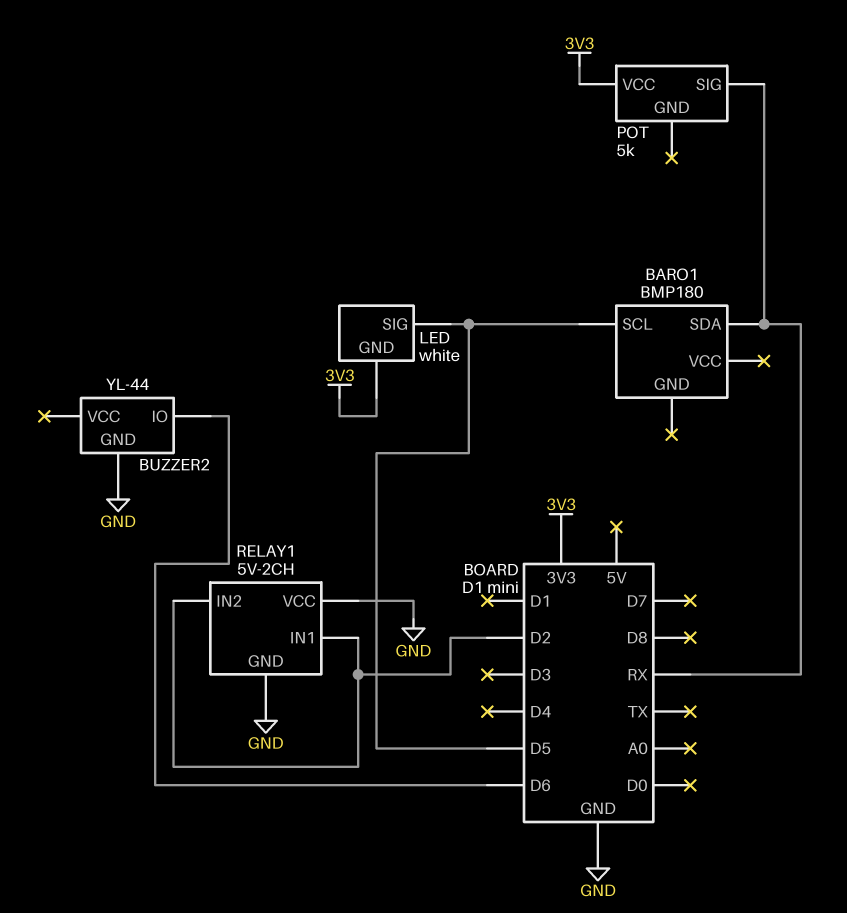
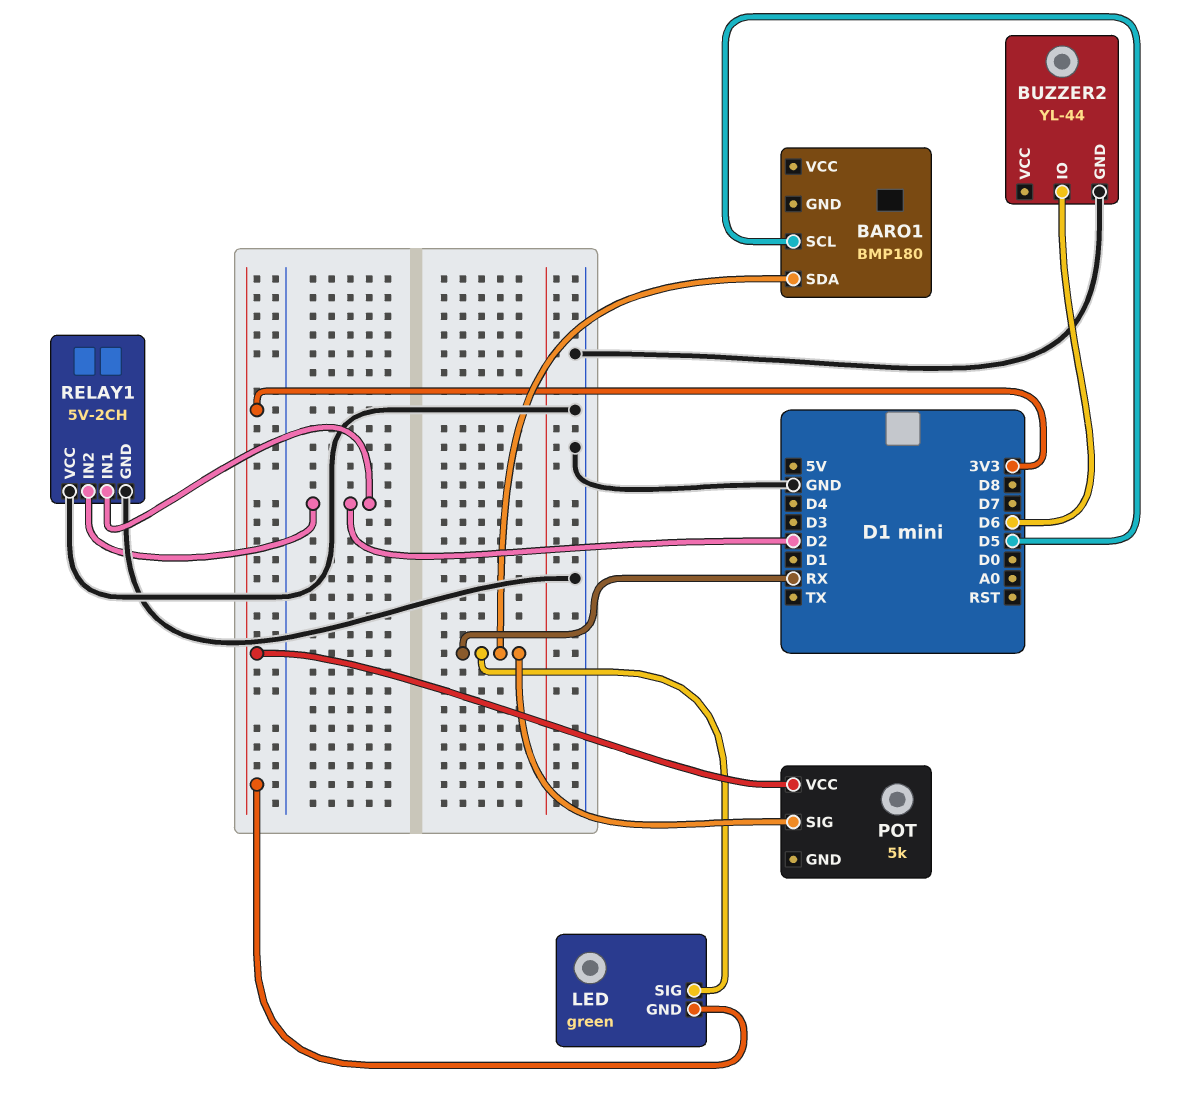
LED: white -> green
LED pin SIG: D5 -> RX

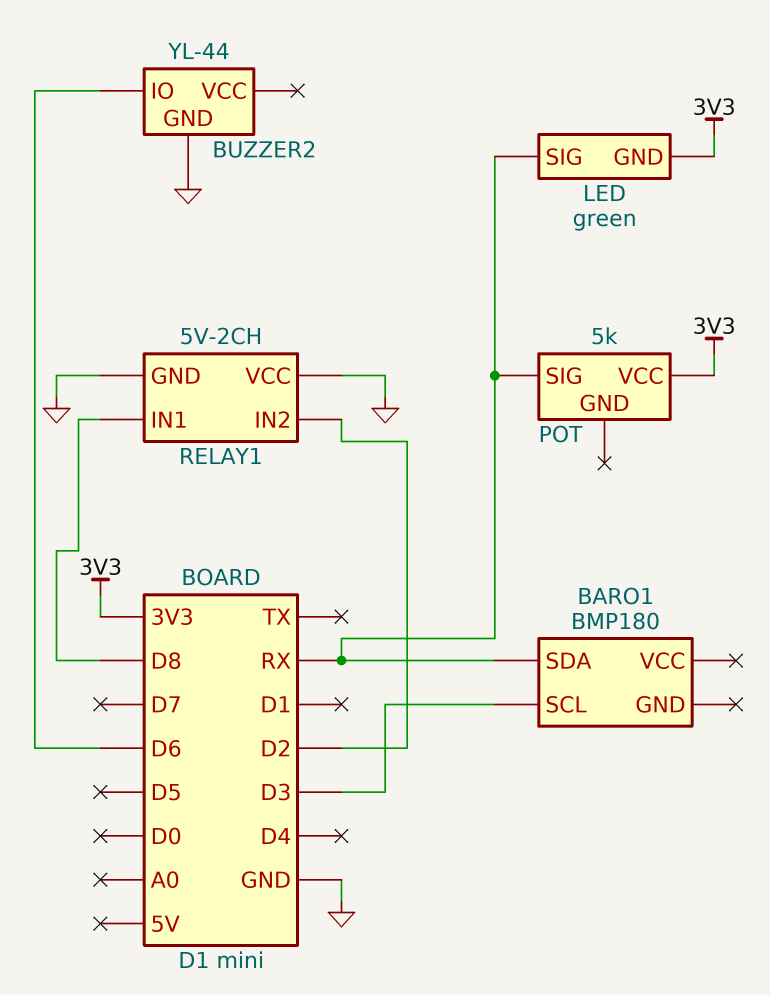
BARO1 pin SCL: D5 -> D3
RELAY1 pin IN1: D2 -> D8

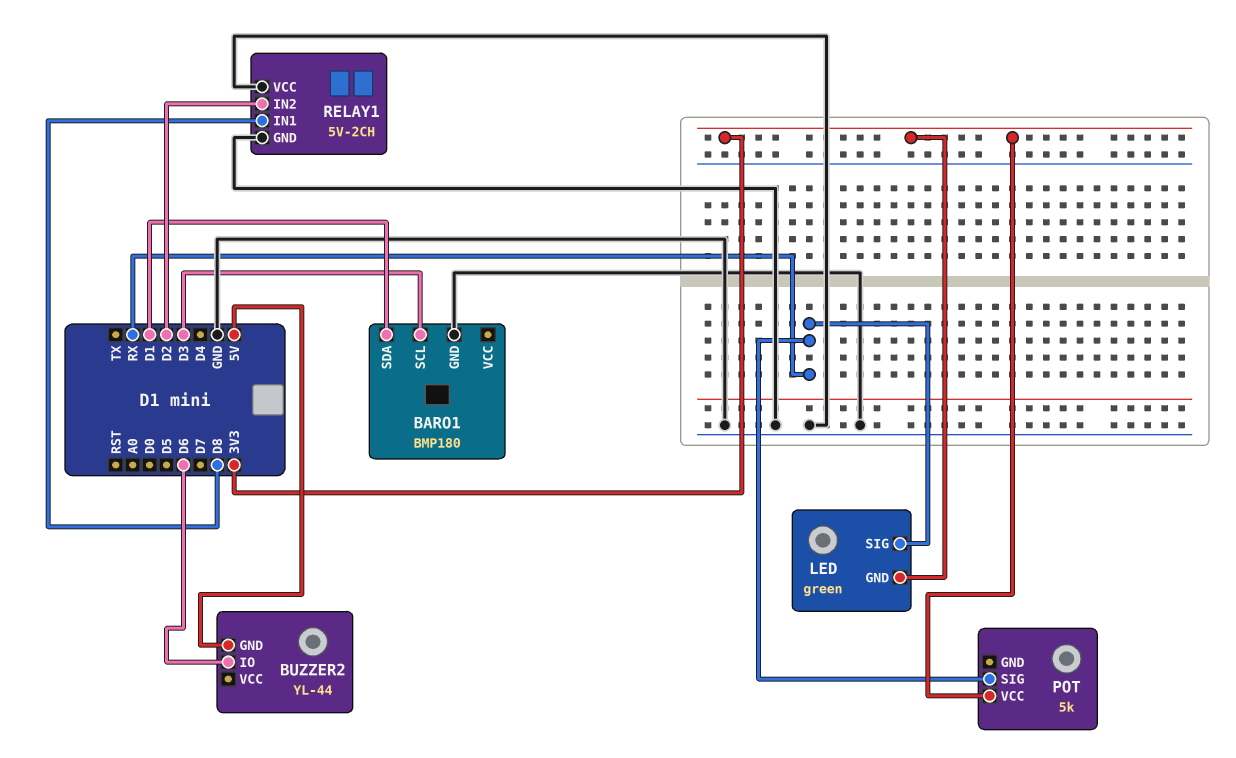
BARO1 pin GND: none -> GND
BARO1 pin SDA: RX -> D1
BUZZER2 pin GND: GND -> 5V

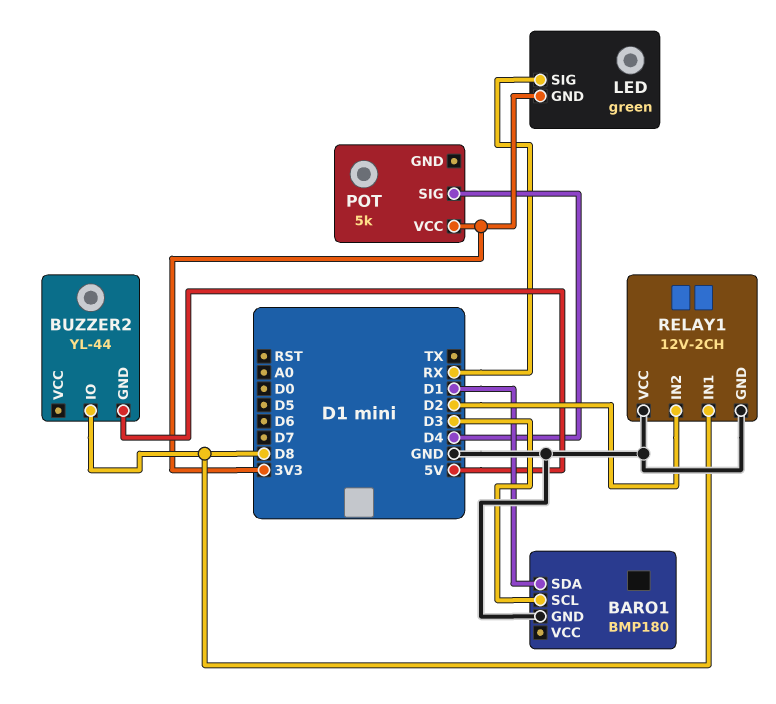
BUZZER2 pin IO: D6 -> D8
POT pin SIG: RX -> D4
RELAY1: 5V-2CH -> 12V-2CH

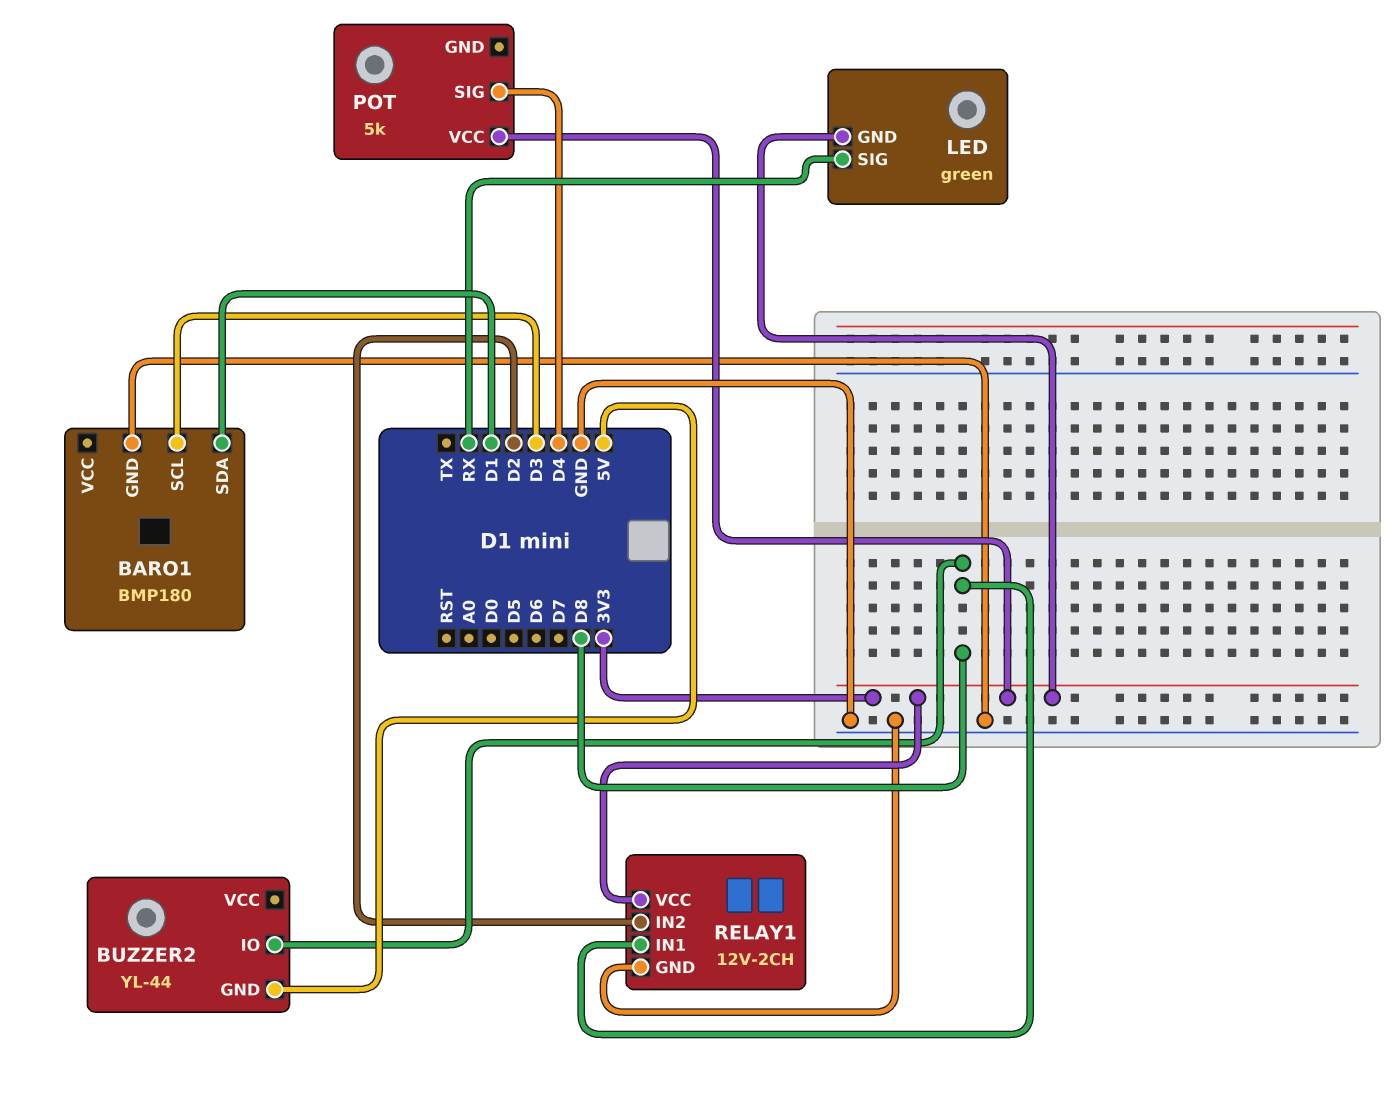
RELAY1 pin VCC: GND -> 3V3

